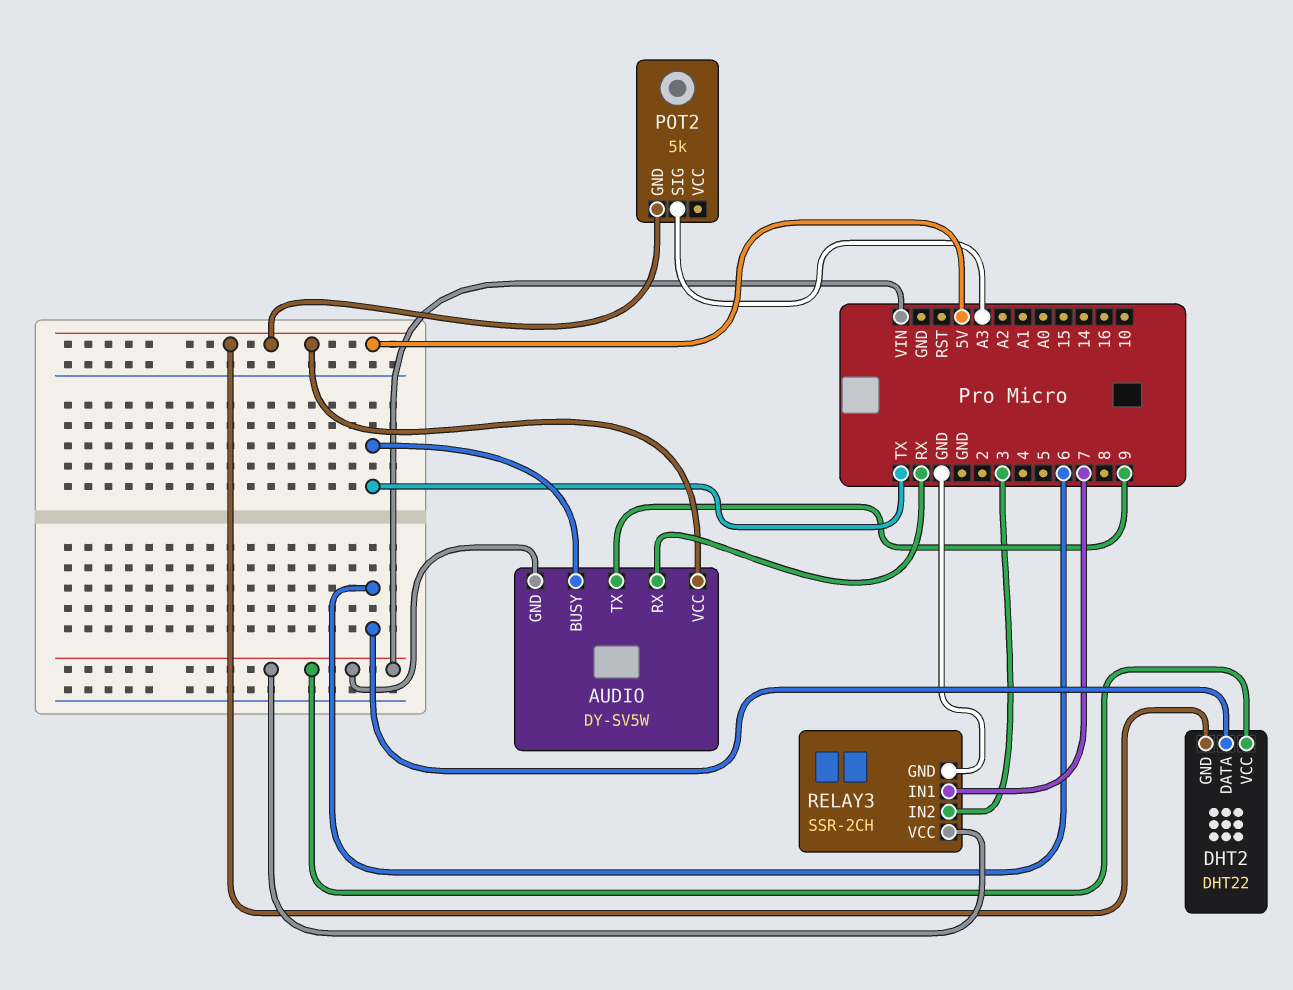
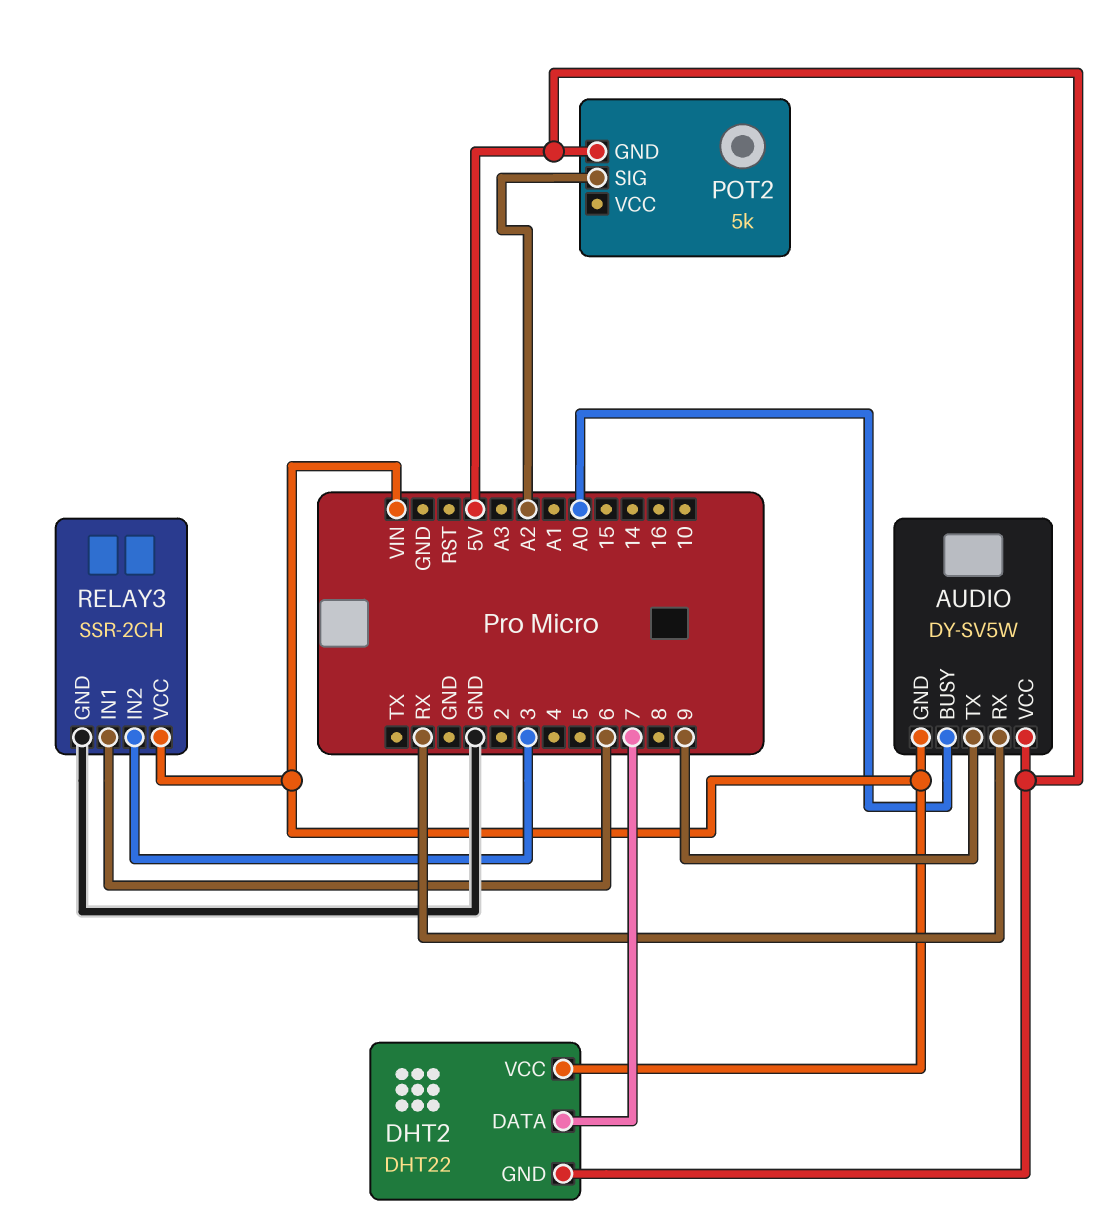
AUDIO pin BUSY: TX -> A0
DHT2 pin DATA: 6 -> 7
POT2 pin SIG: A3 -> A2
RELAY3 pin IN1: 7 -> 6

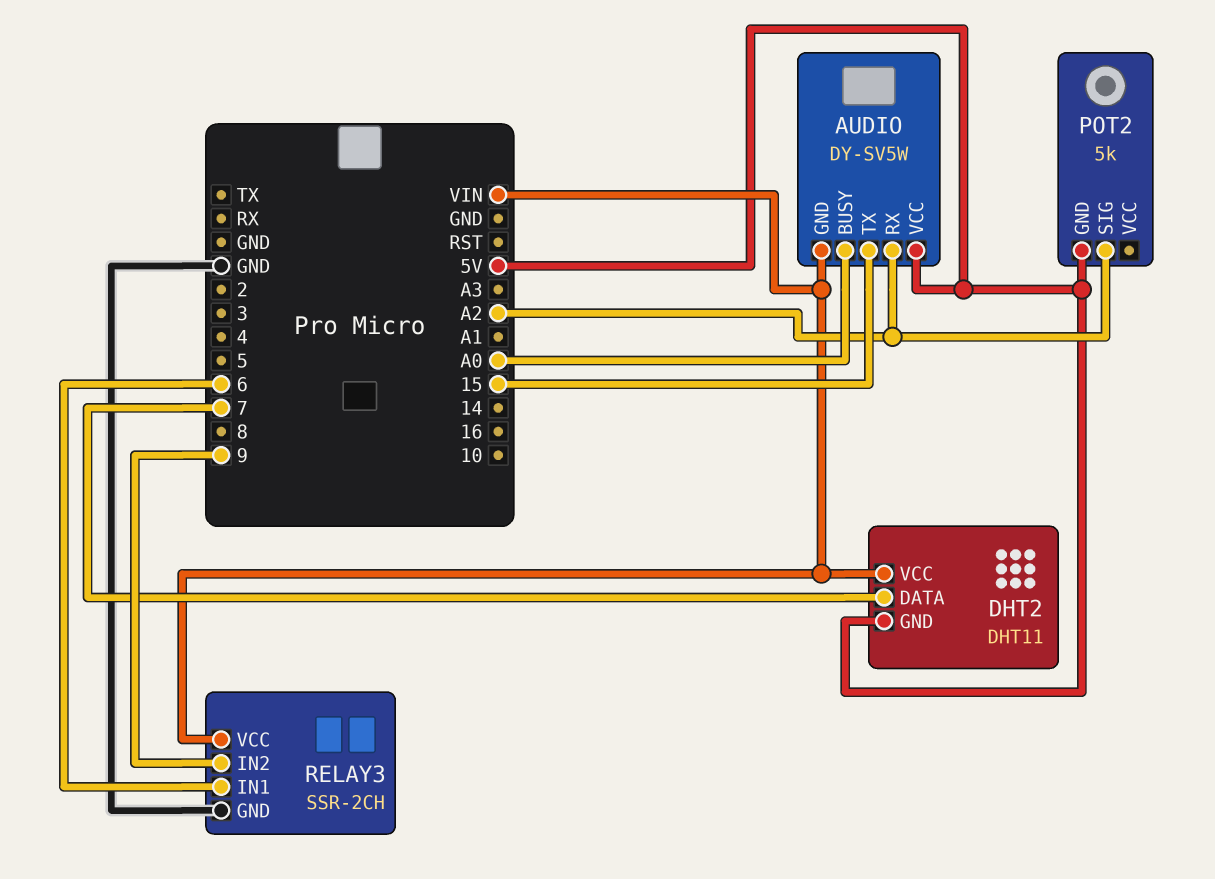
AUDIO pin RX: RX -> A2
AUDIO pin TX: 9 -> 15
DHT2: DHT22 -> DHT11
RELAY3 pin IN2: 3 -> 9

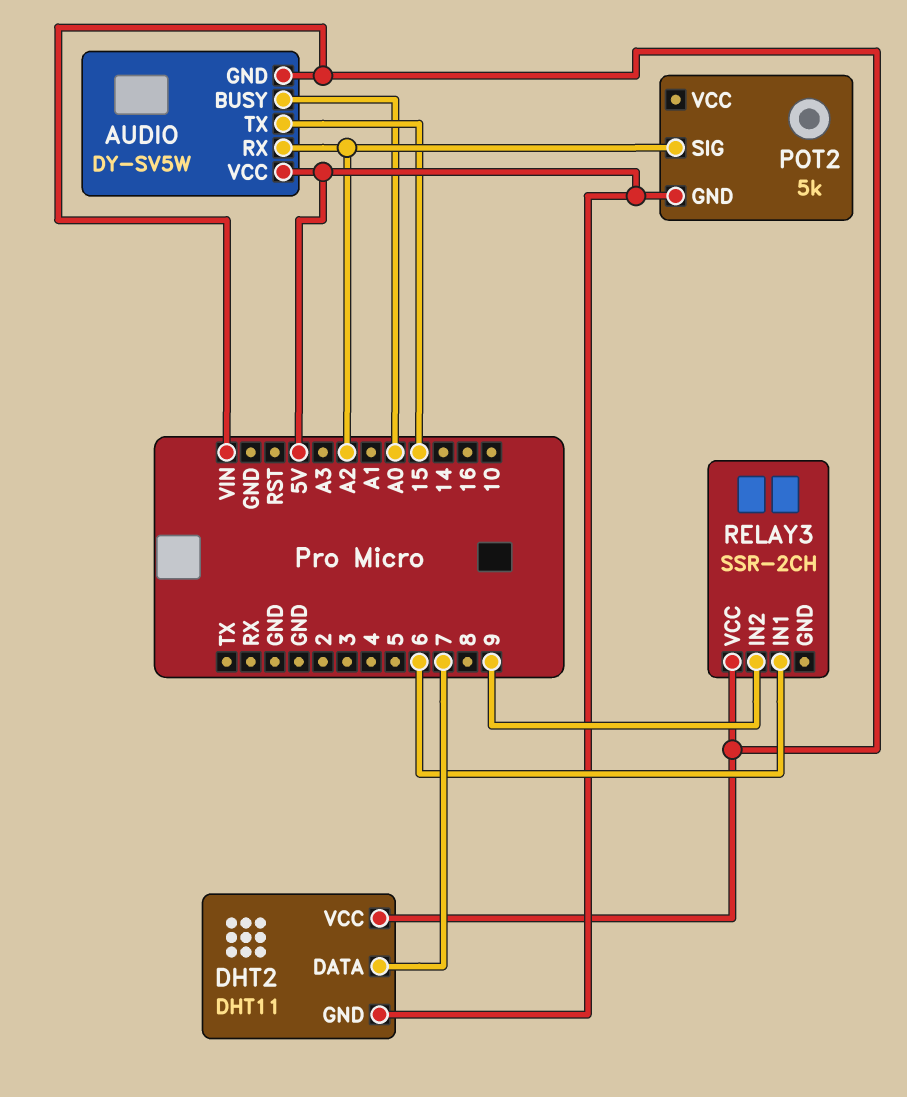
RELAY3 pin GND: GND -> none

